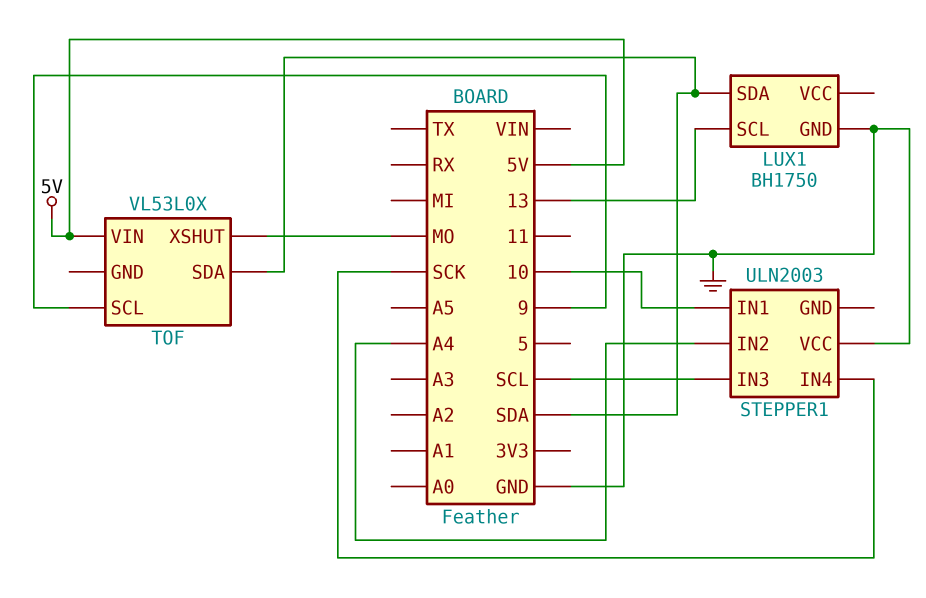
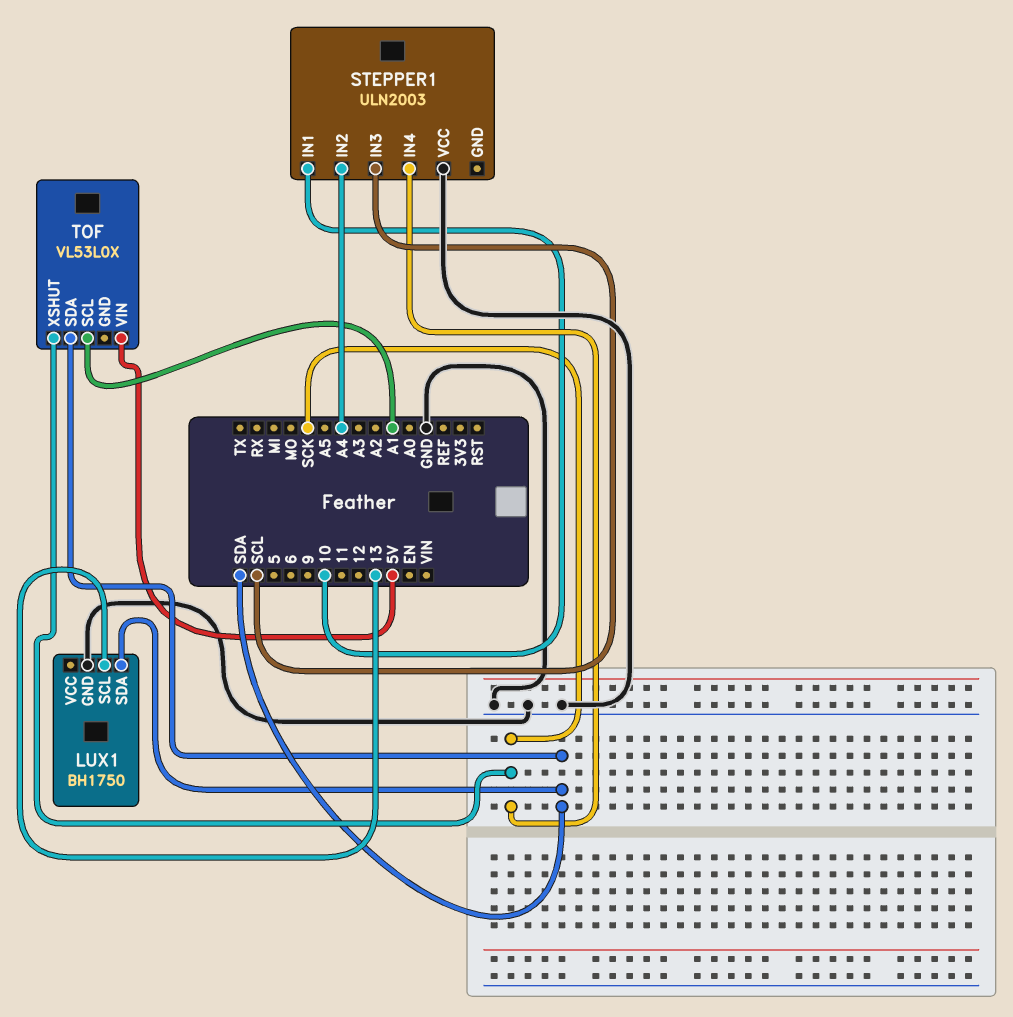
TOF pin SCL: 9 -> A1
TOF pin XSHUT: MO -> SCK

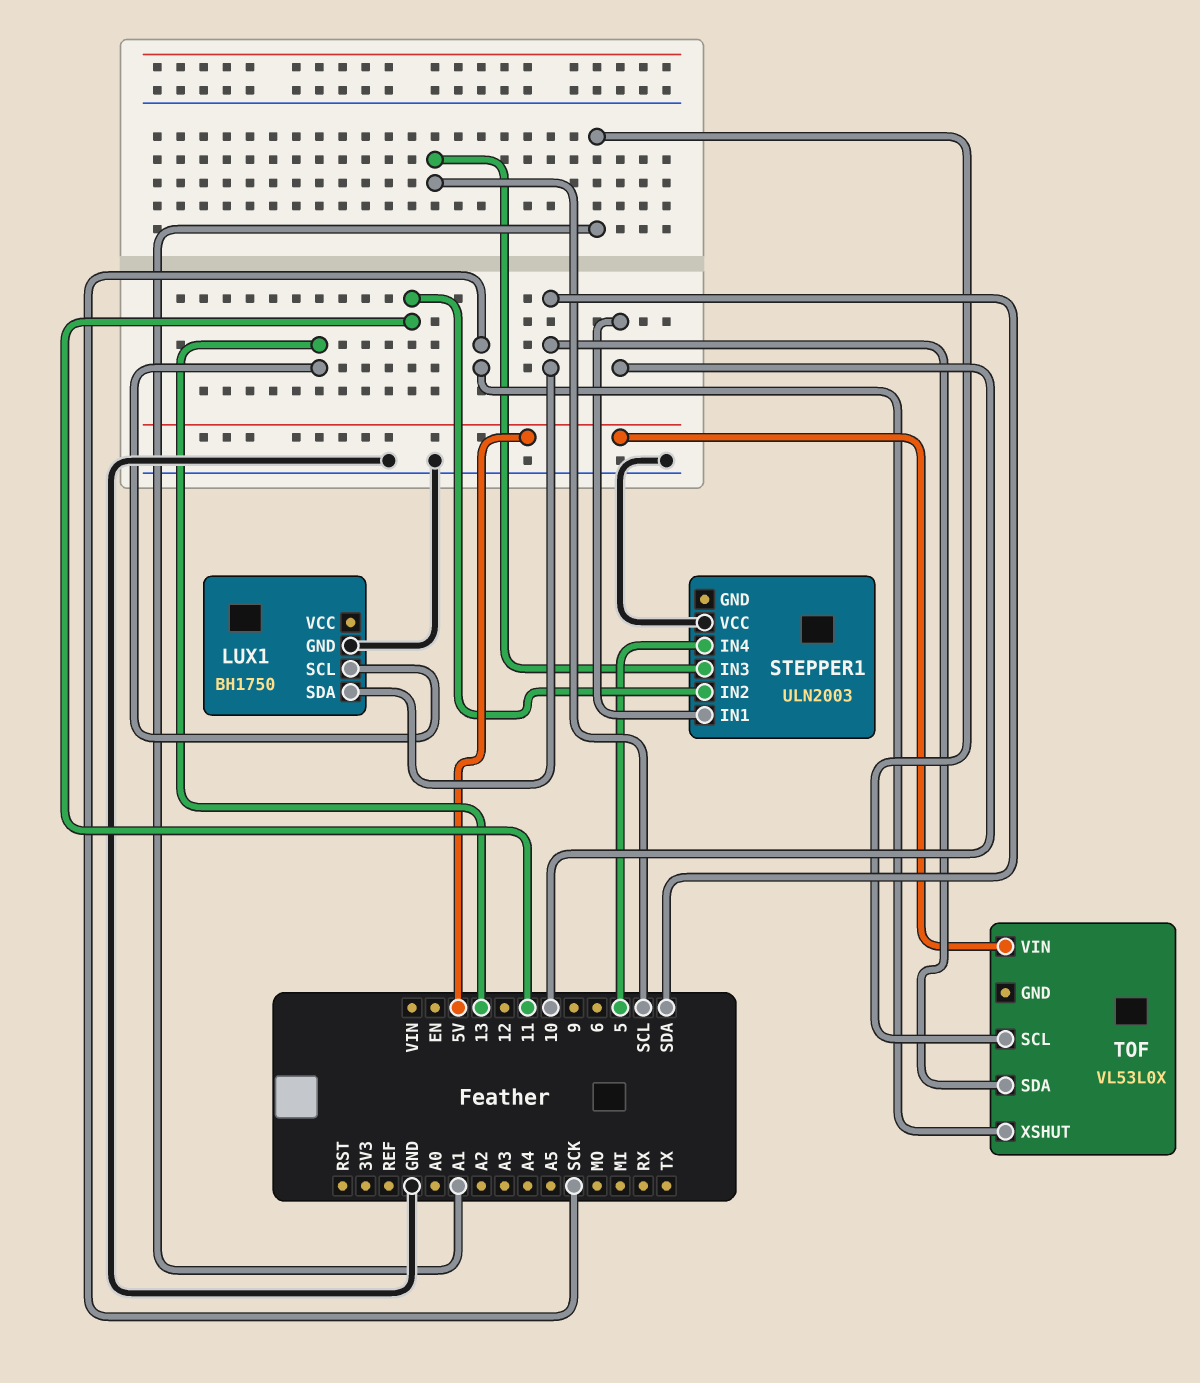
STEPPER1 pin IN2: A4 -> 11
STEPPER1 pin IN4: SCK -> 5

